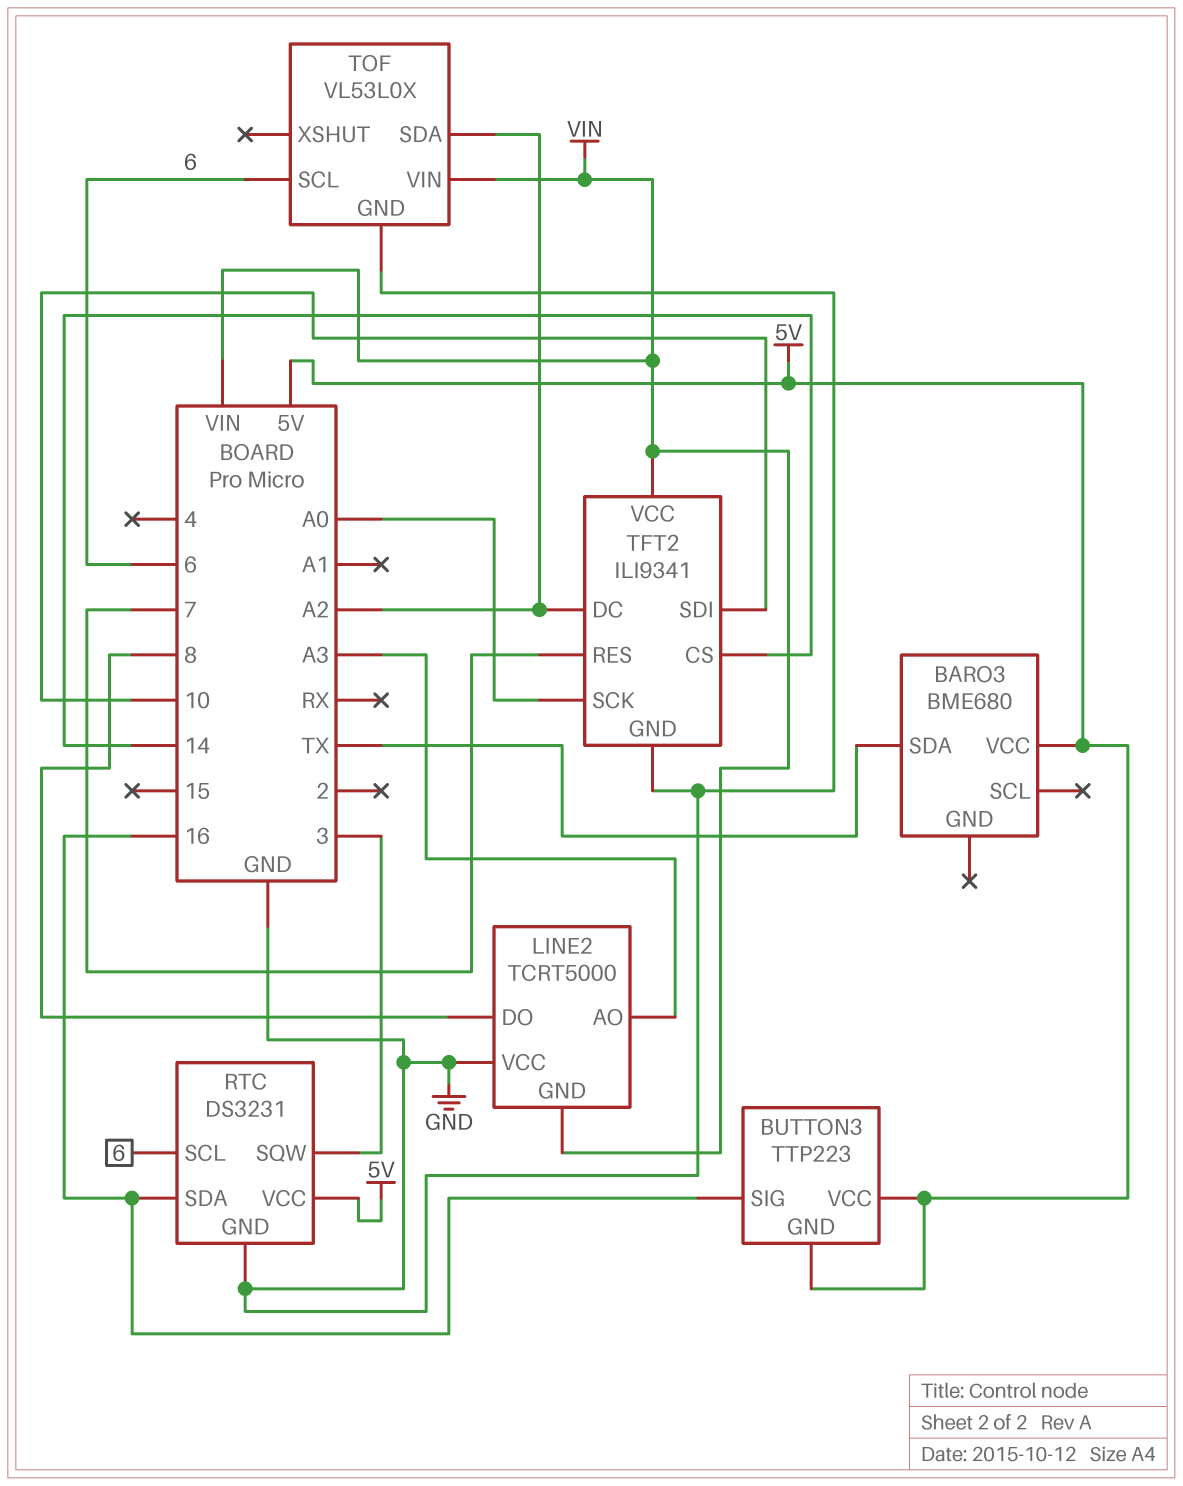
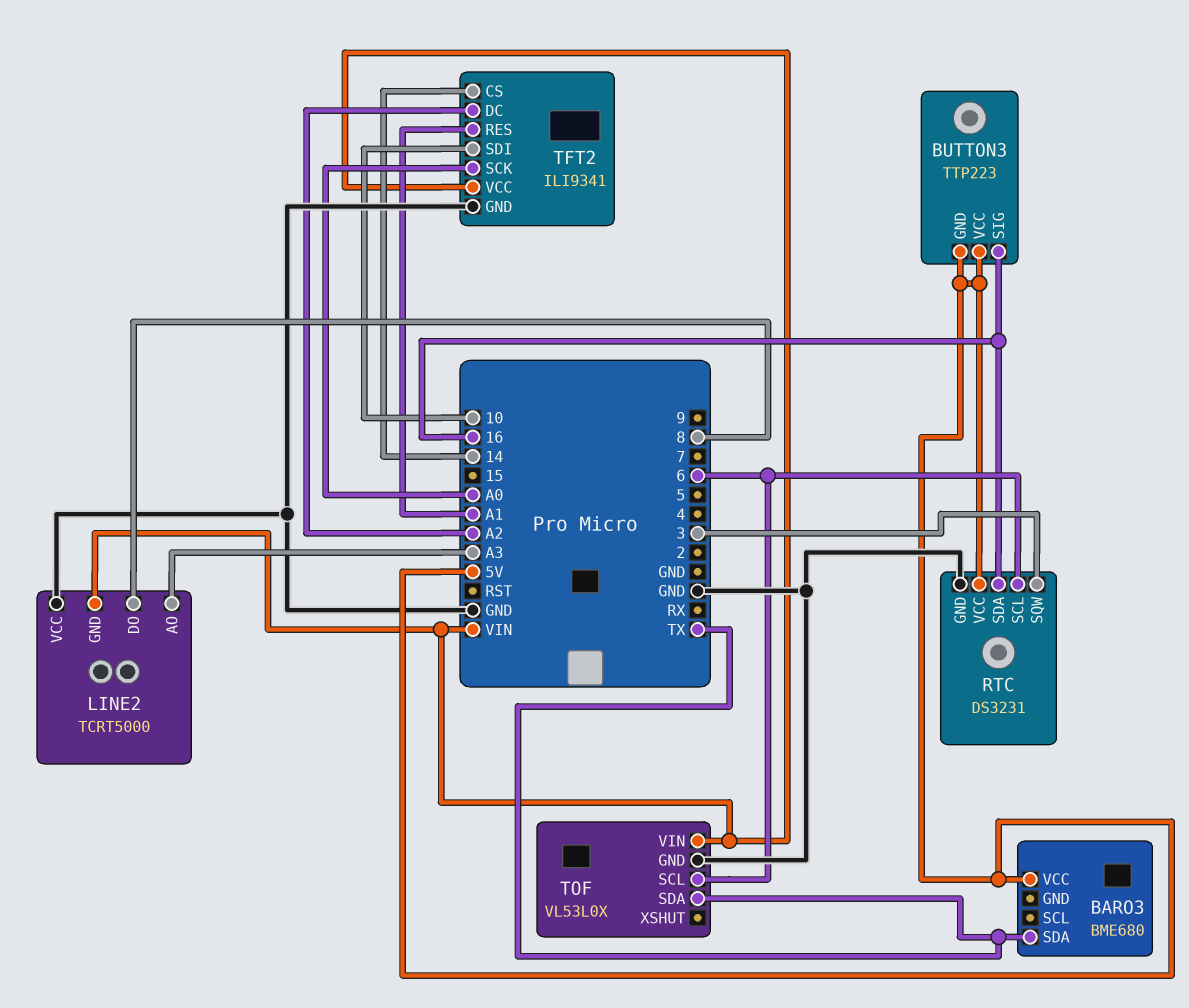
TFT2 pin RES: 7 -> A1
TOF pin SDA: A2 -> TX

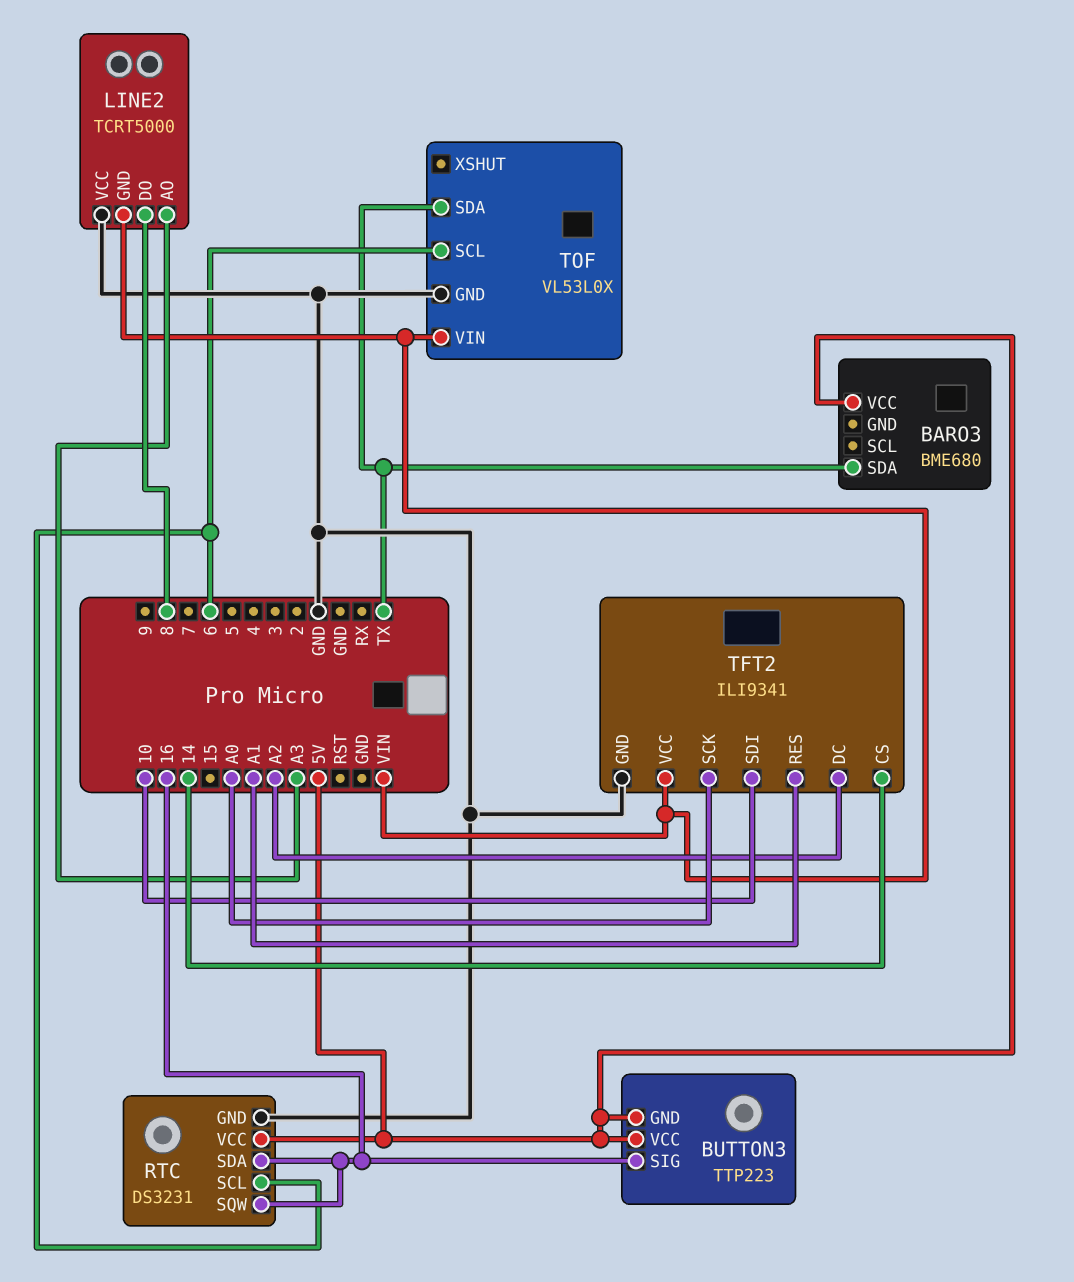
RTC pin SQW: 3 -> 16

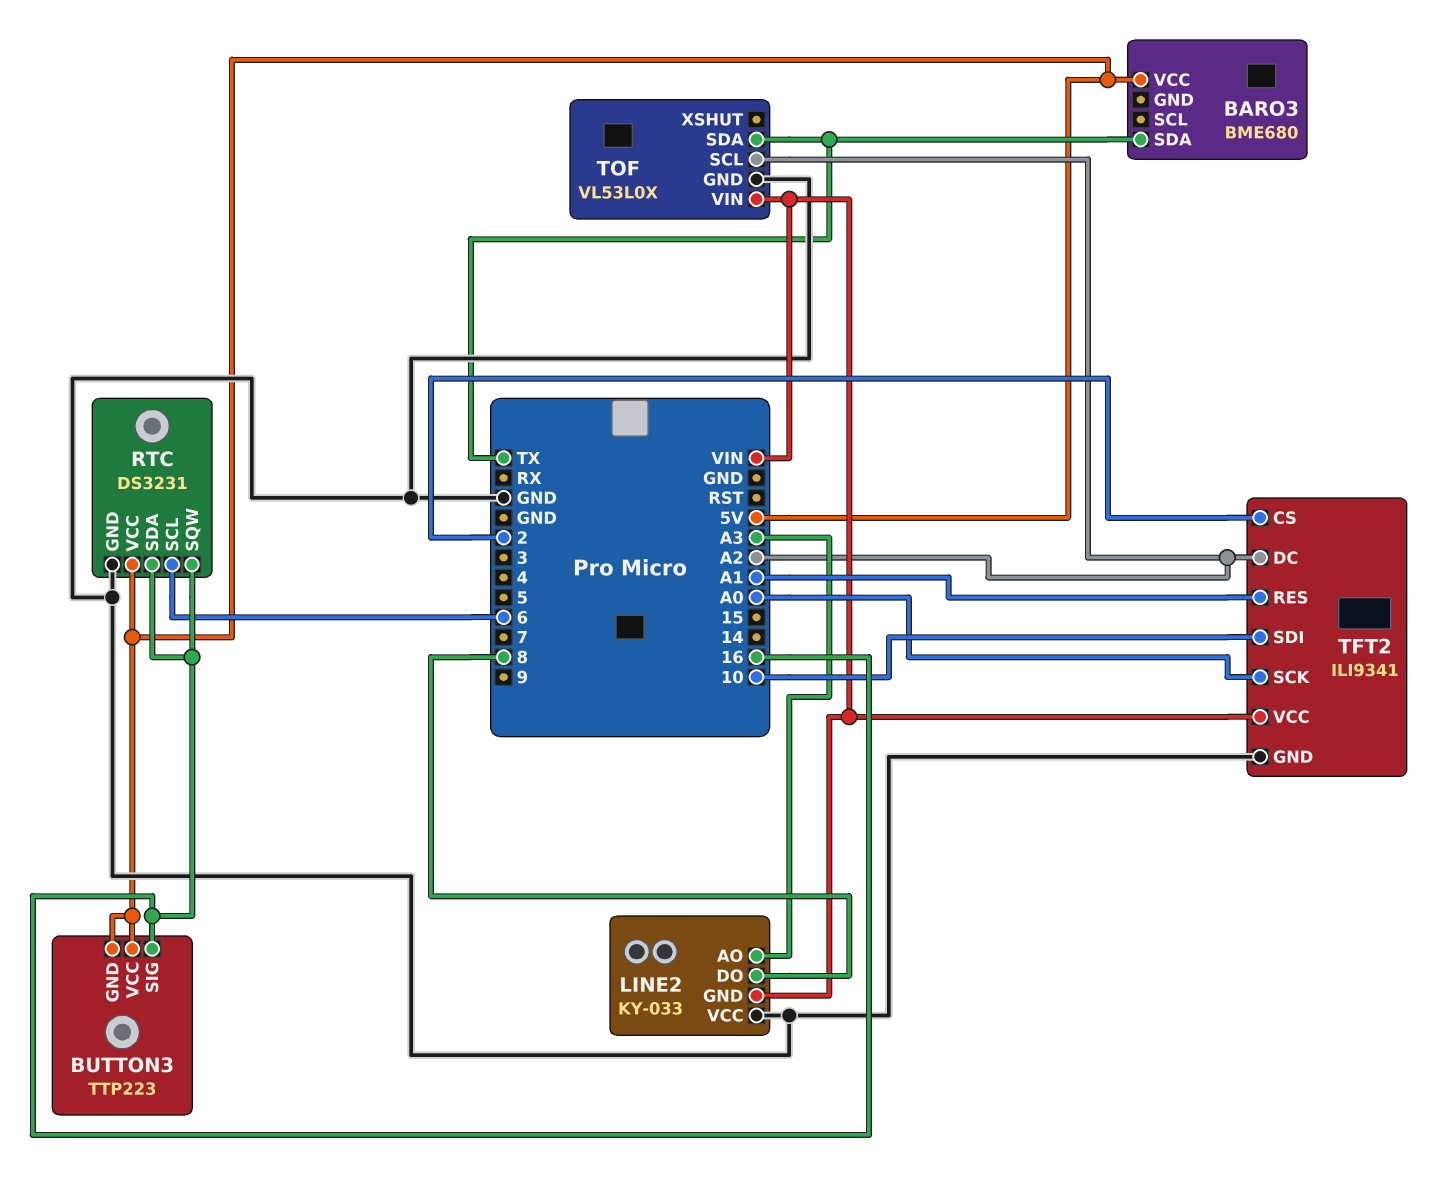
LINE2: TCRT5000 -> KY-033
TFT2 pin CS: 14 -> 2
TOF pin SCL: 6 -> A2

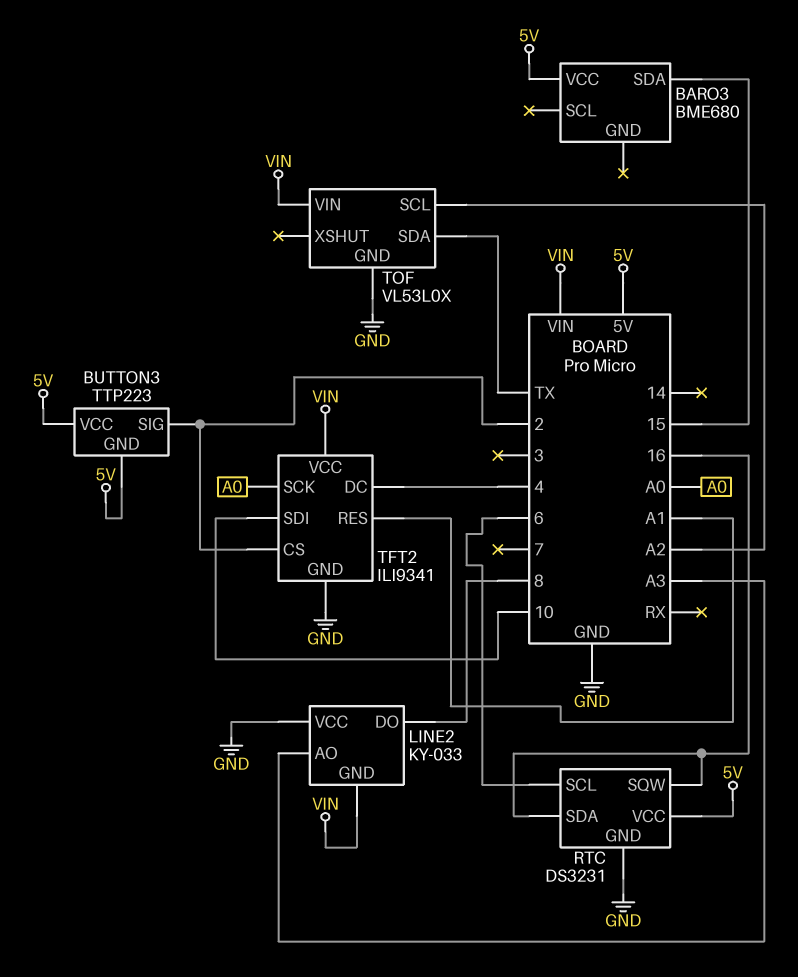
BARO3 pin SDA: TX -> 15
BUTTON3 pin SIG: 16 -> 2
TFT2 pin DC: A2 -> 4

